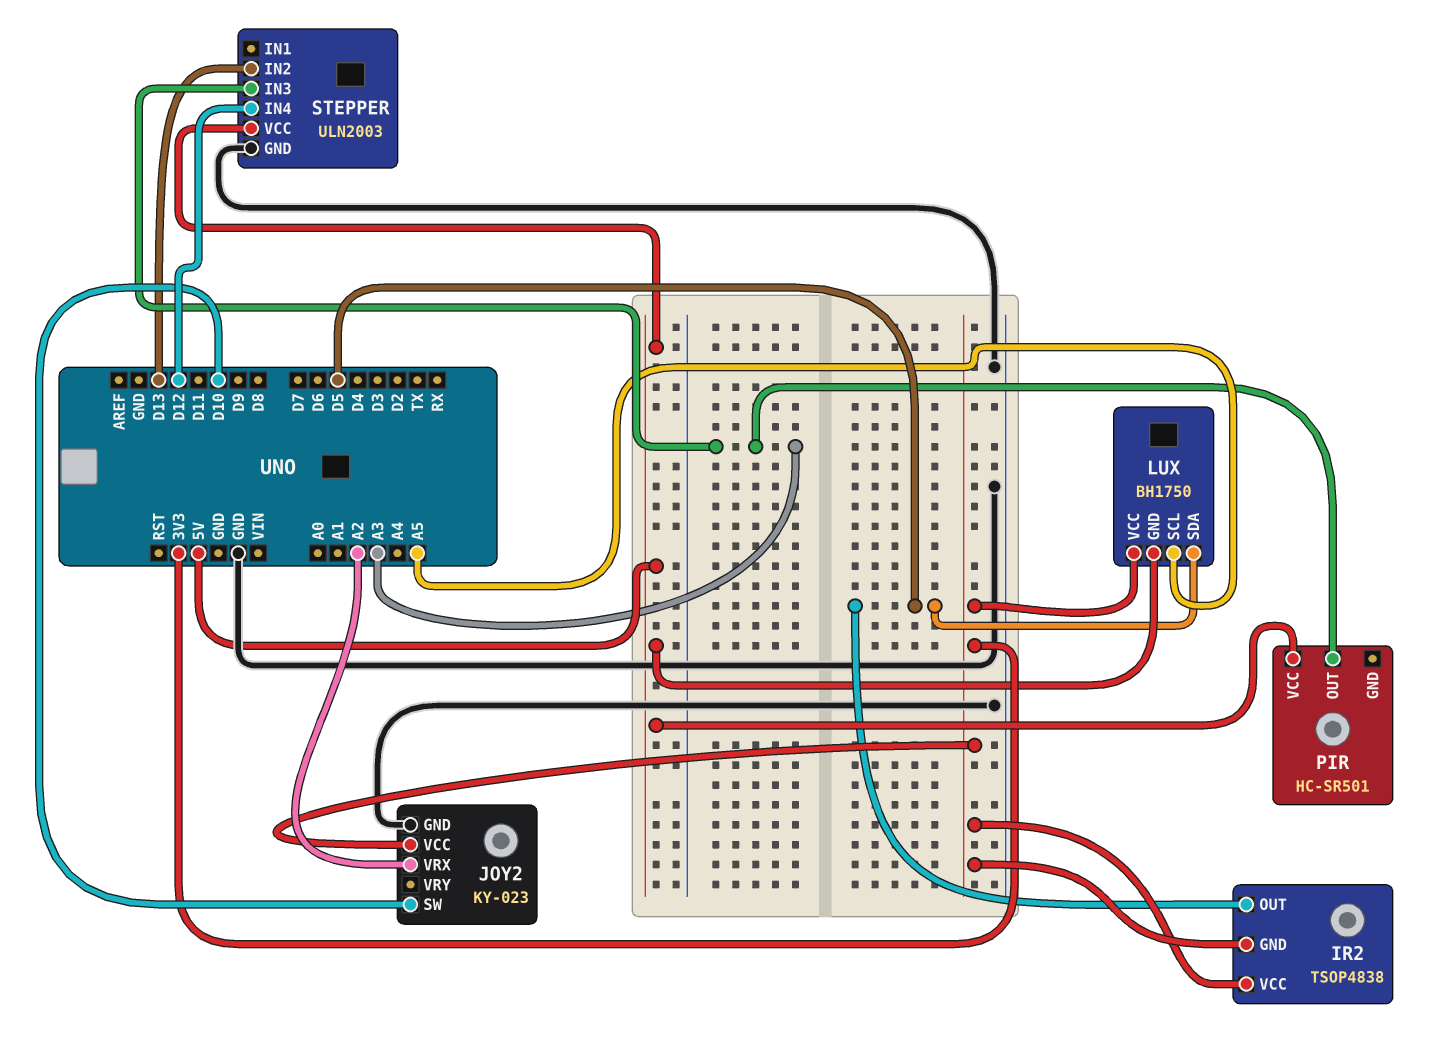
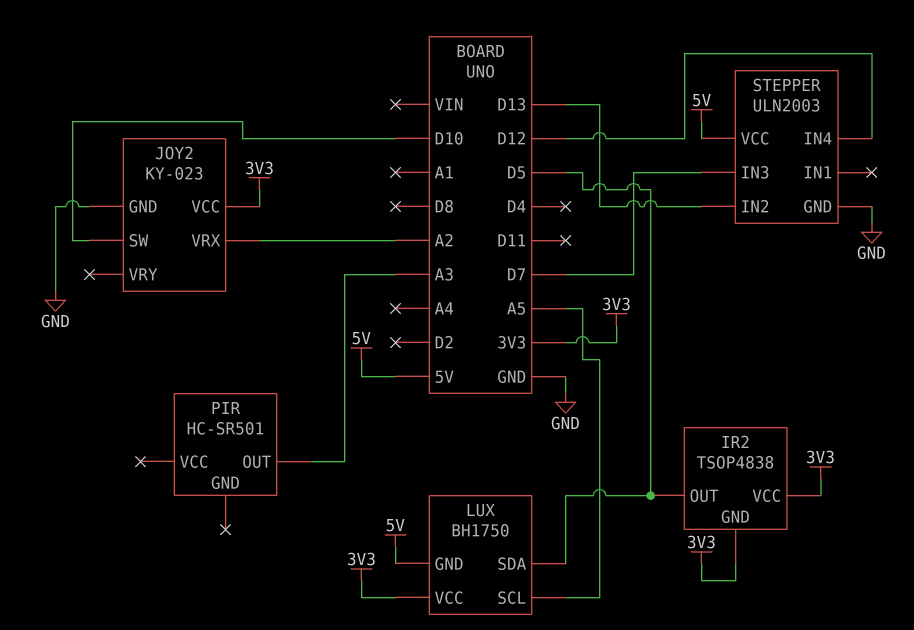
PIR pin VCC: 5V -> none
STEPPER pin IN3: A3 -> D7

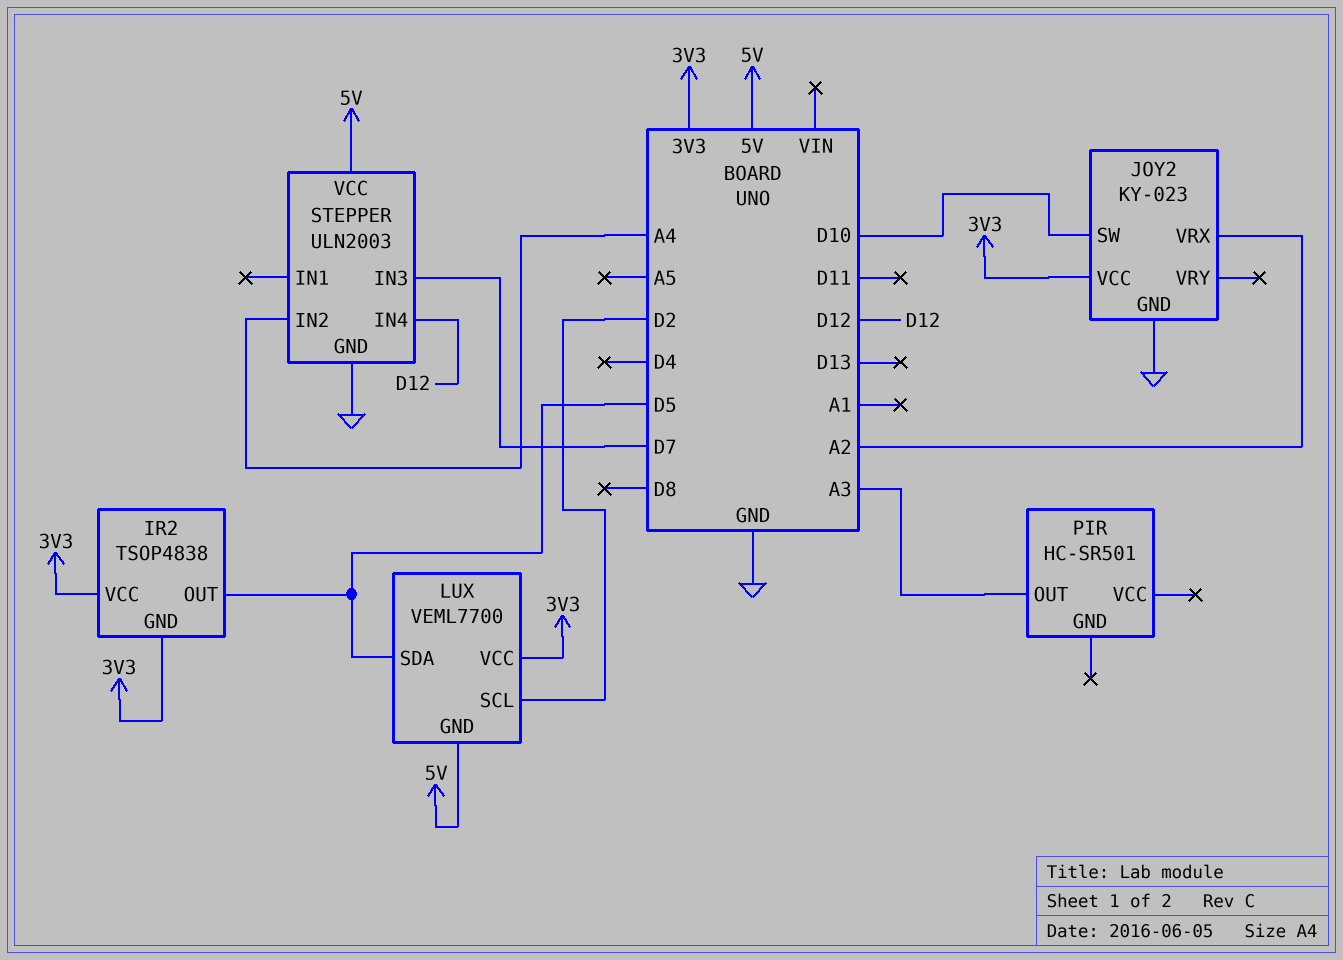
LUX: BH1750 -> VEML7700
LUX pin SCL: A5 -> D2
STEPPER pin IN2: D13 -> A4

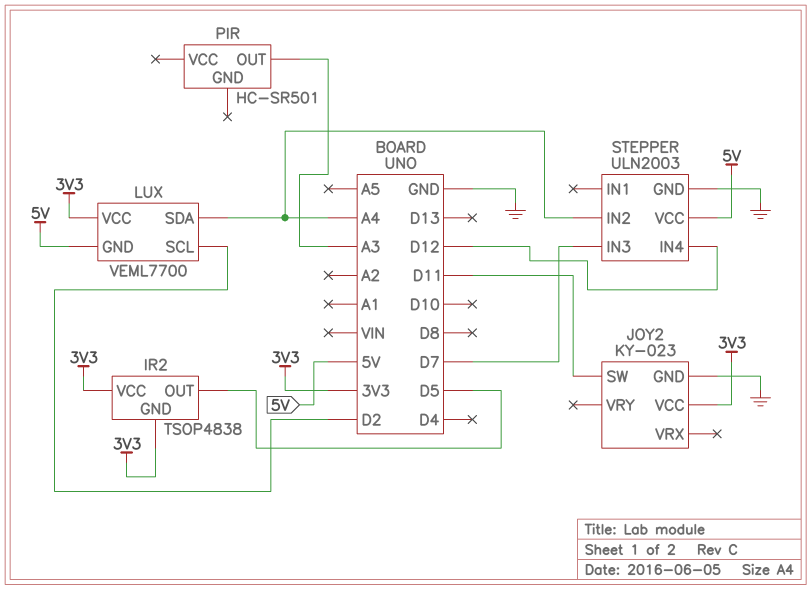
JOY2 pin SW: D10 -> D11
JOY2 pin VRX: A2 -> none
LUX pin SDA: D5 -> A4

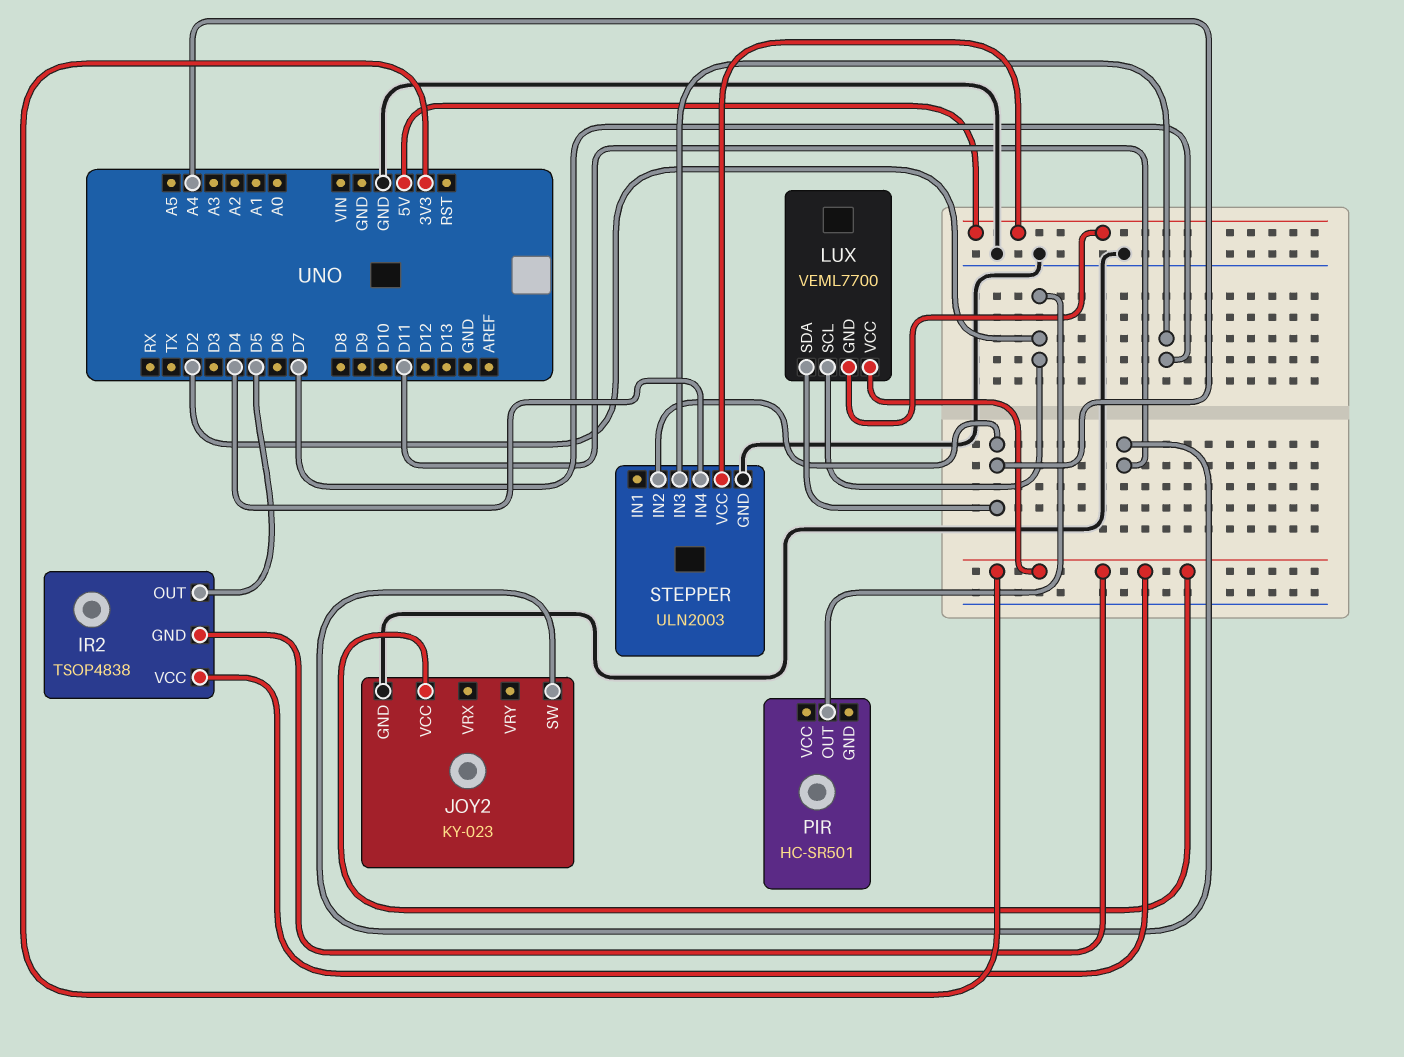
PIR pin OUT: A3 -> D2
STEPPER pin IN4: D12 -> D4

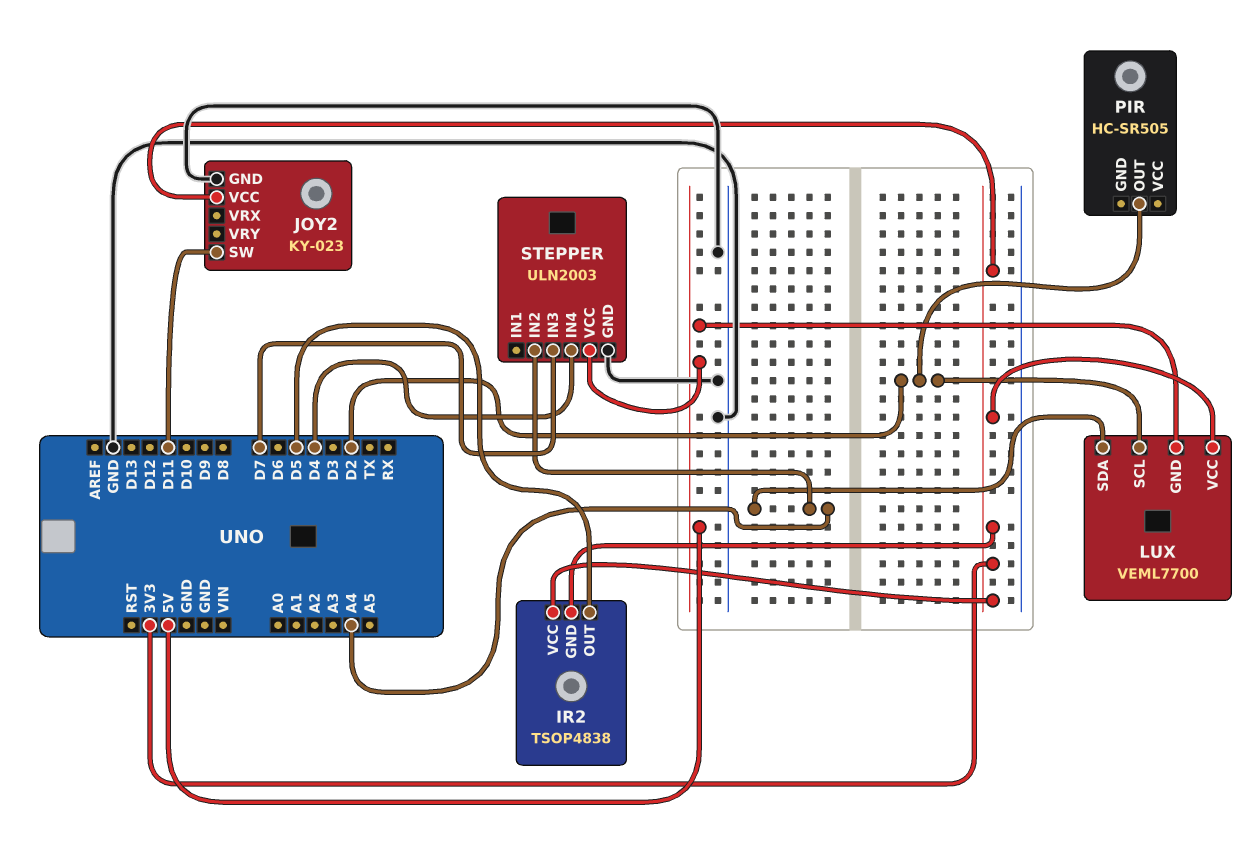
PIR: HC-SR501 -> HC-SR505

